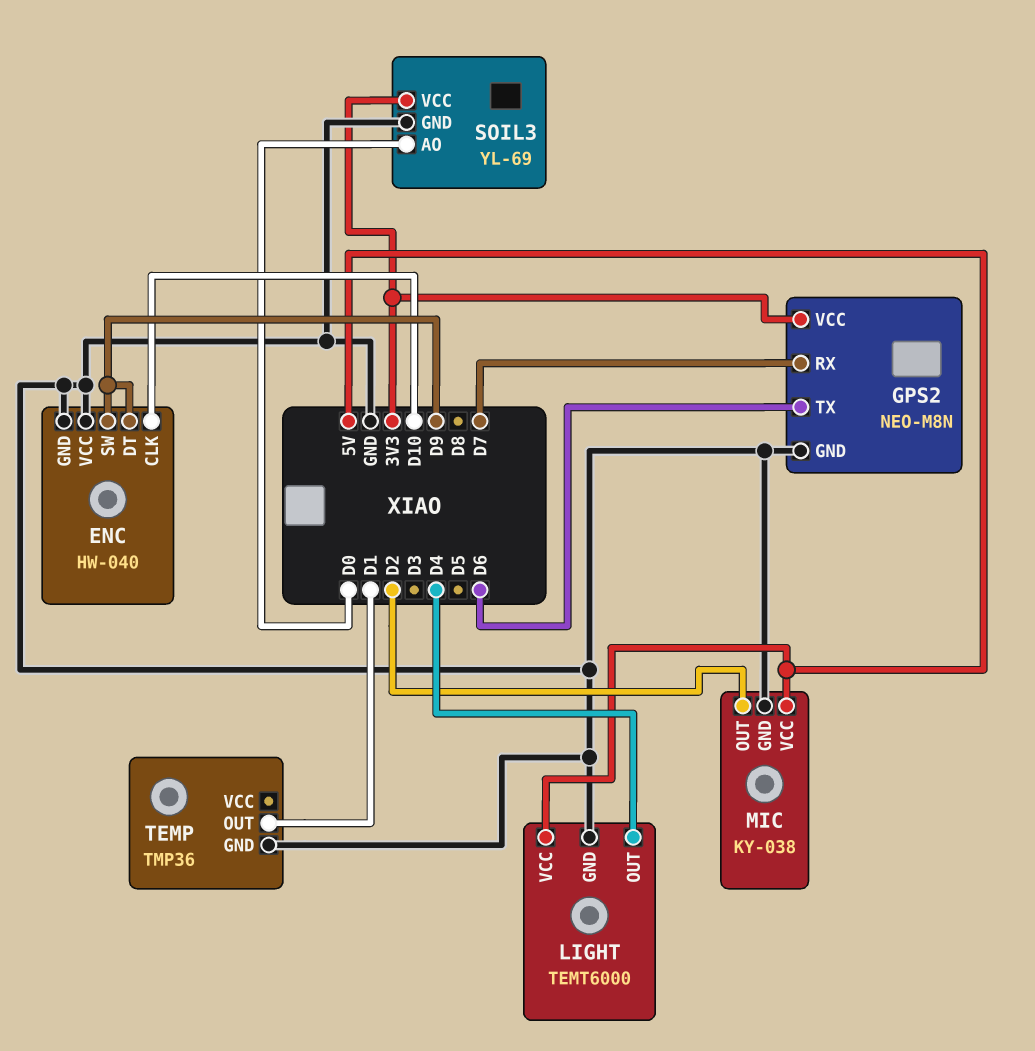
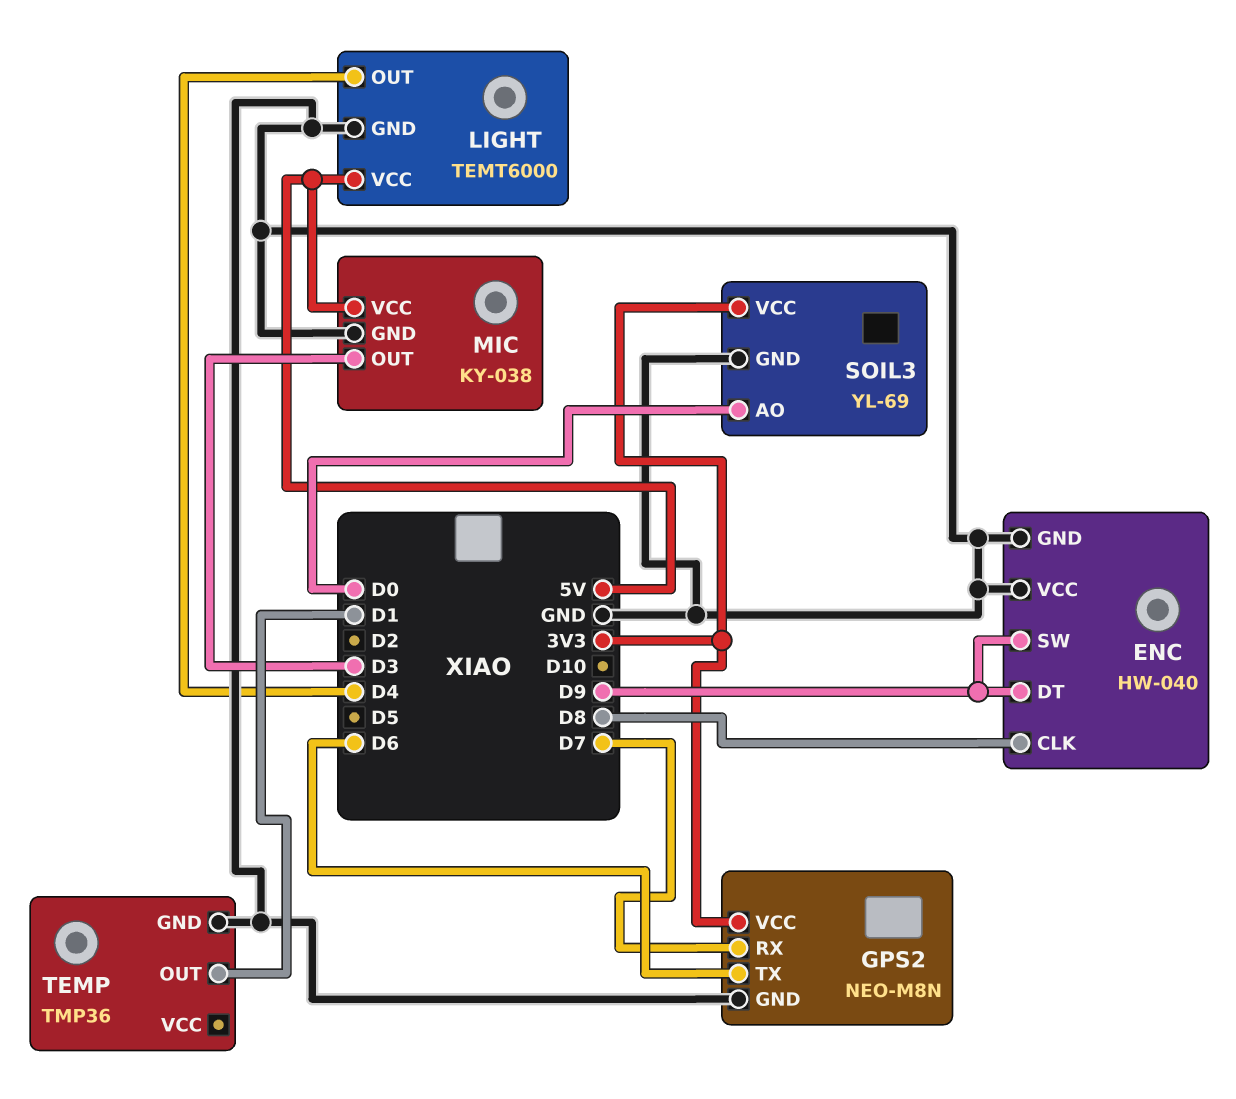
ENC pin CLK: D10 -> D8
MIC pin OUT: D2 -> D3

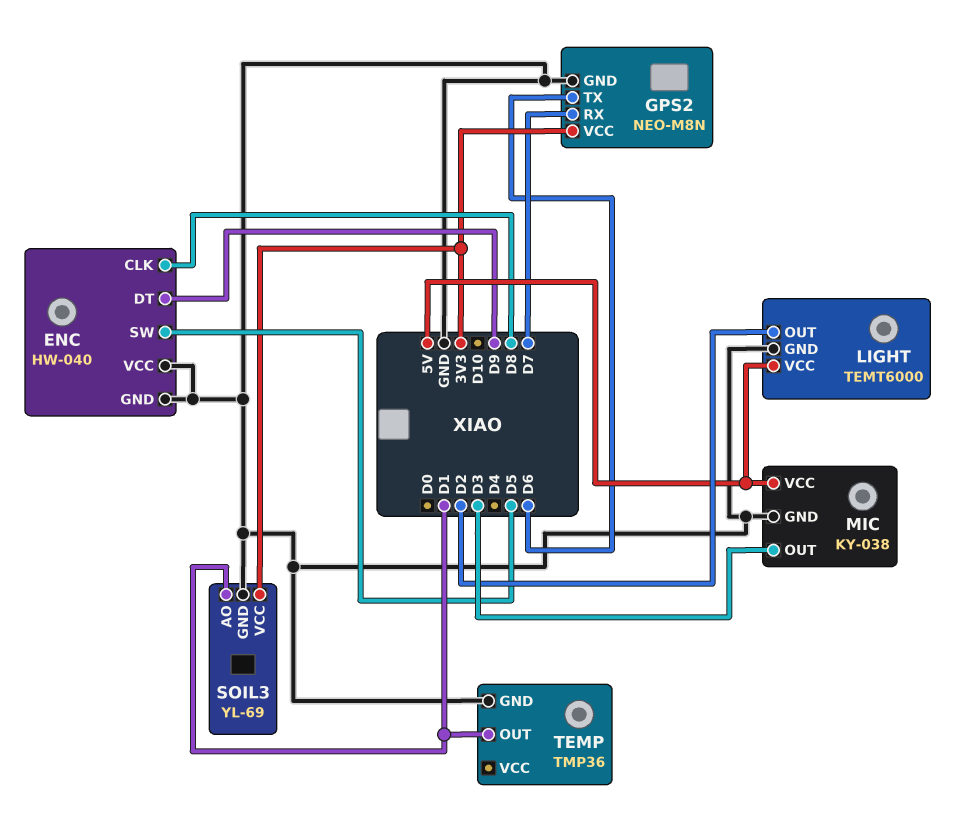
ENC pin SW: D9 -> D5
LIGHT pin OUT: D4 -> D2
SOIL3 pin AO: D0 -> D1

